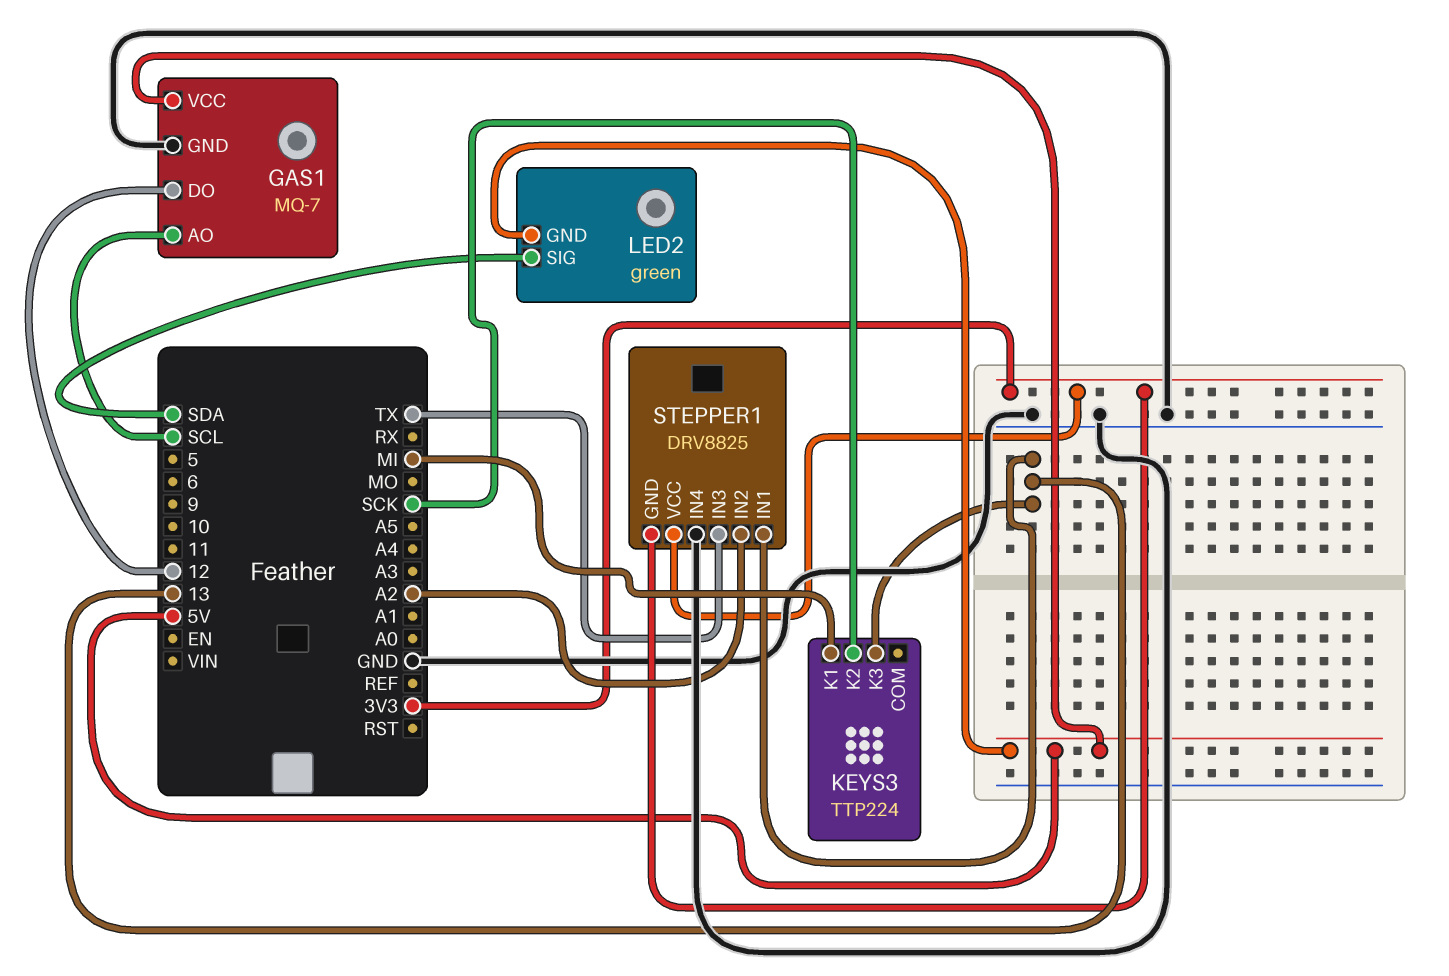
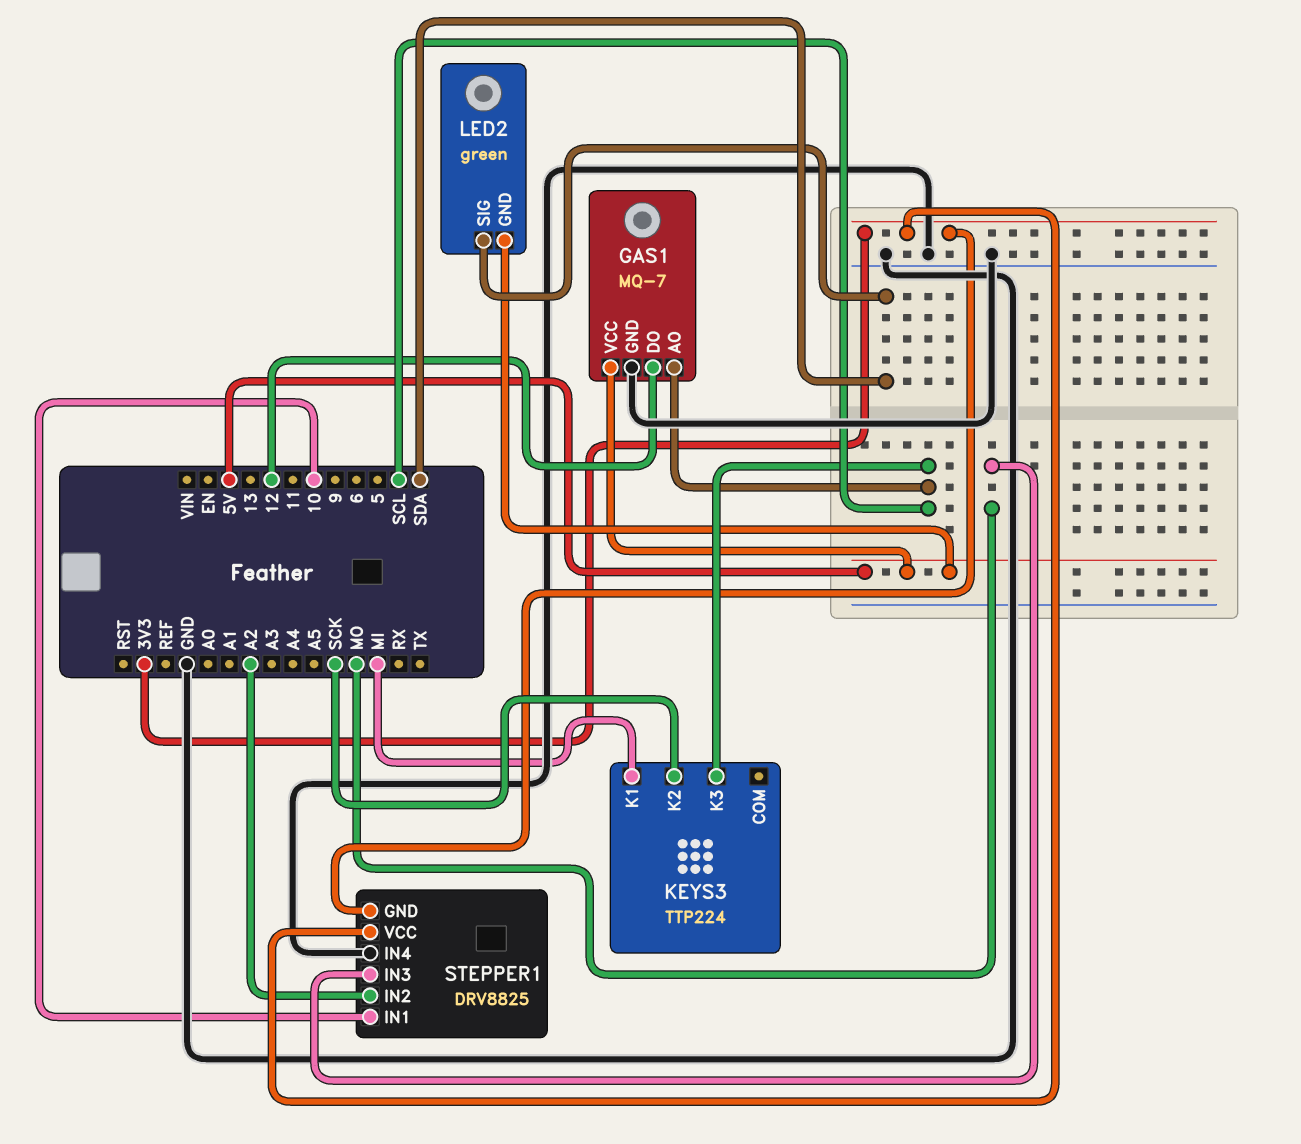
KEYS3 pin K3: 13 -> SCL
STEPPER1 pin IN1: 13 -> 10
STEPPER1 pin IN3: TX -> MO

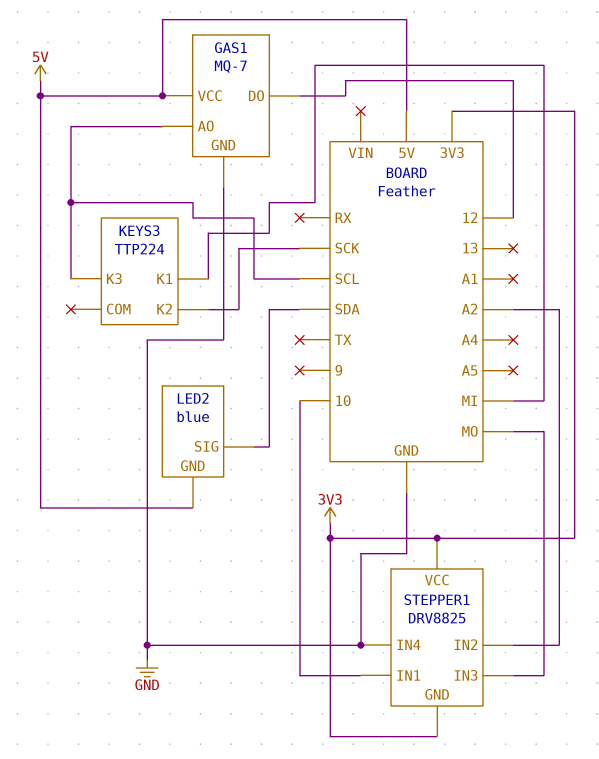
LED2: green -> blue

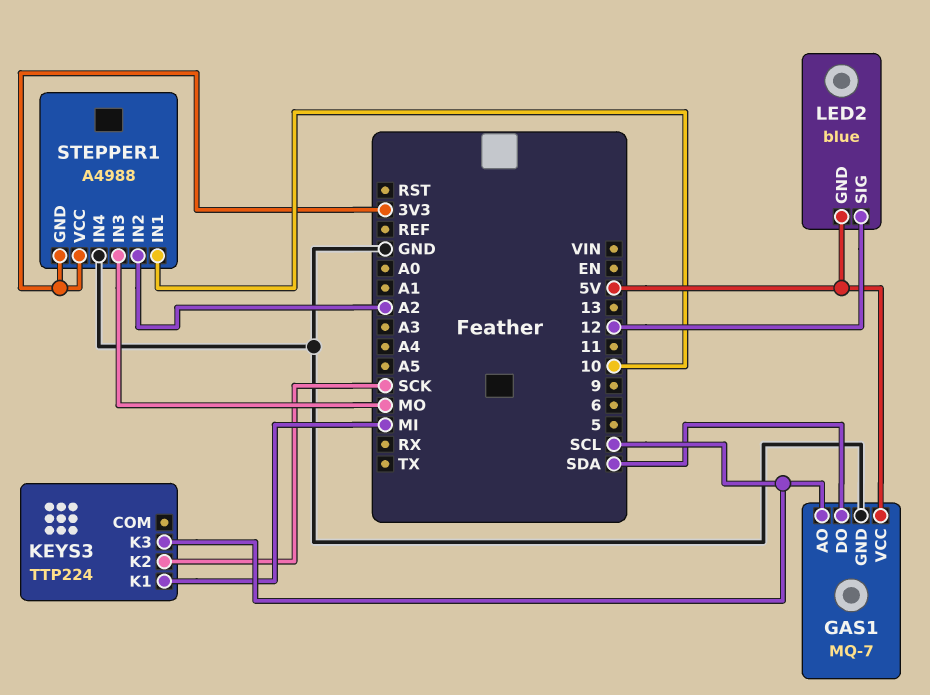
GAS1 pin DO: 12 -> SDA
LED2 pin SIG: SDA -> 12
STEPPER1: DRV8825 -> A4988

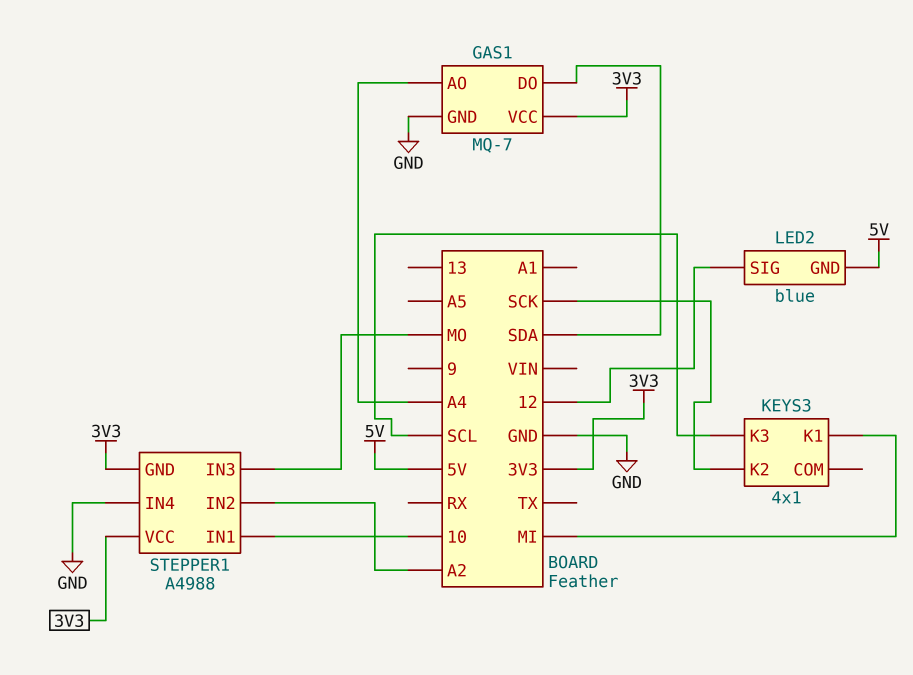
GAS1 pin AO: SCL -> A4
GAS1 pin VCC: 5V -> 3V3
KEYS3: TTP224 -> 4x1

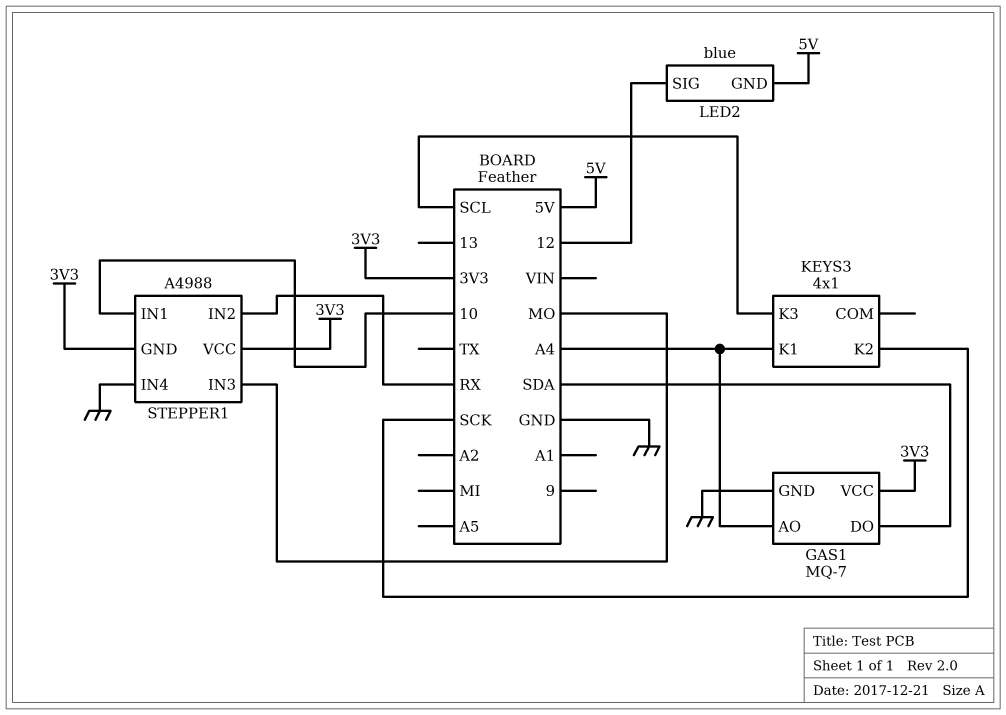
KEYS3 pin K1: MI -> A4
STEPPER1 pin IN2: A2 -> RX

